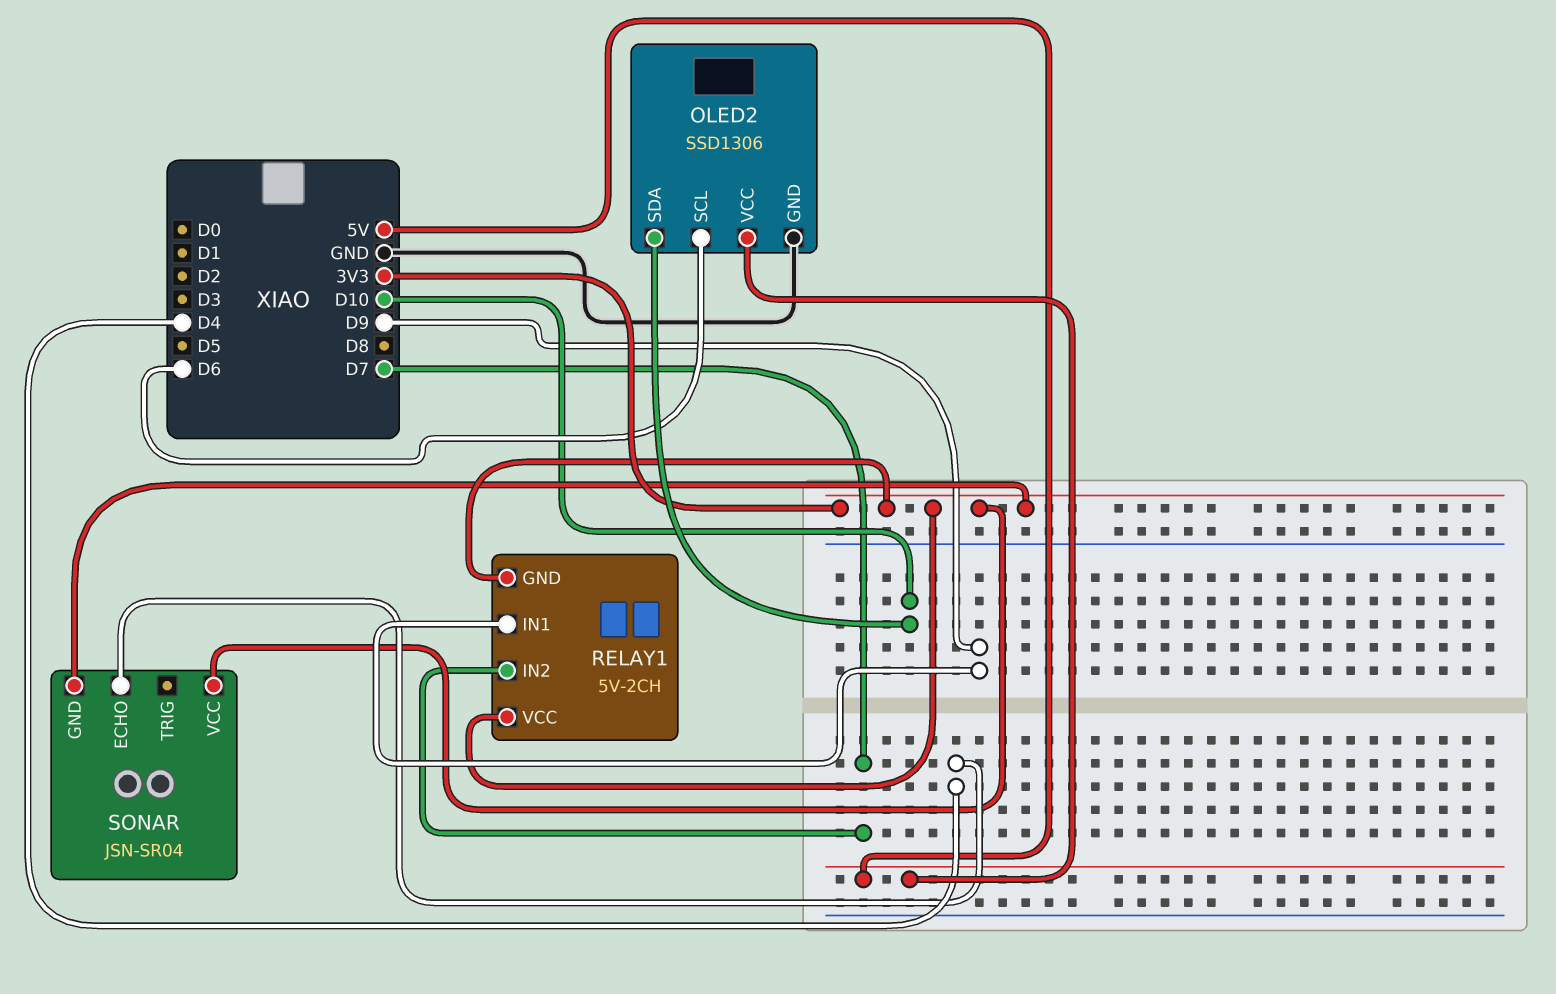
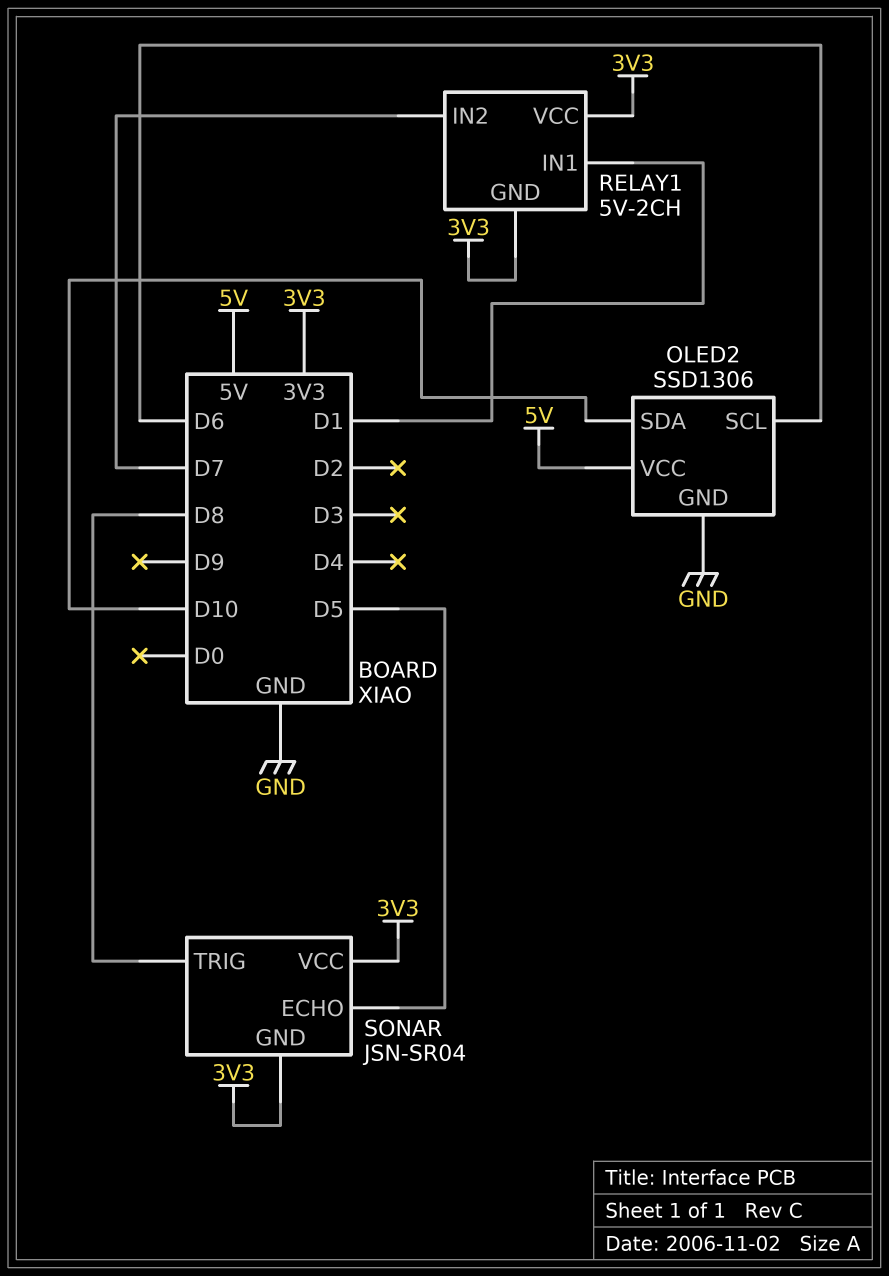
RELAY1 pin IN1: D9 -> D1
SONAR pin ECHO: D4 -> D5
SONAR pin TRIG: none -> D8

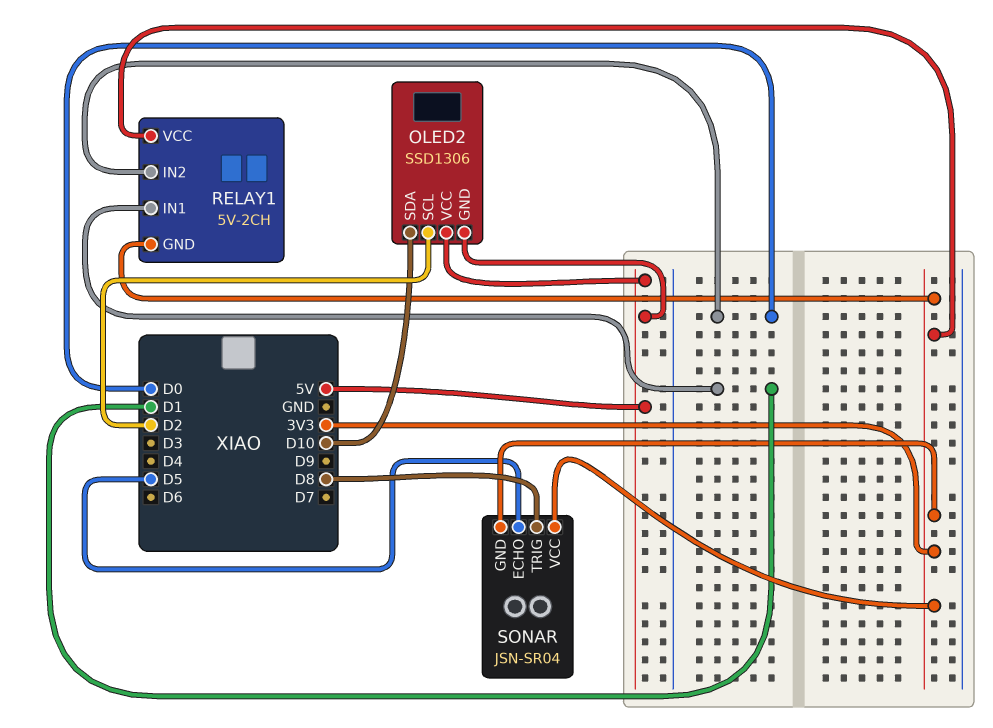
OLED2 pin GND: GND -> 5V
OLED2 pin SCL: D6 -> D2
RELAY1 pin IN2: D7 -> D0

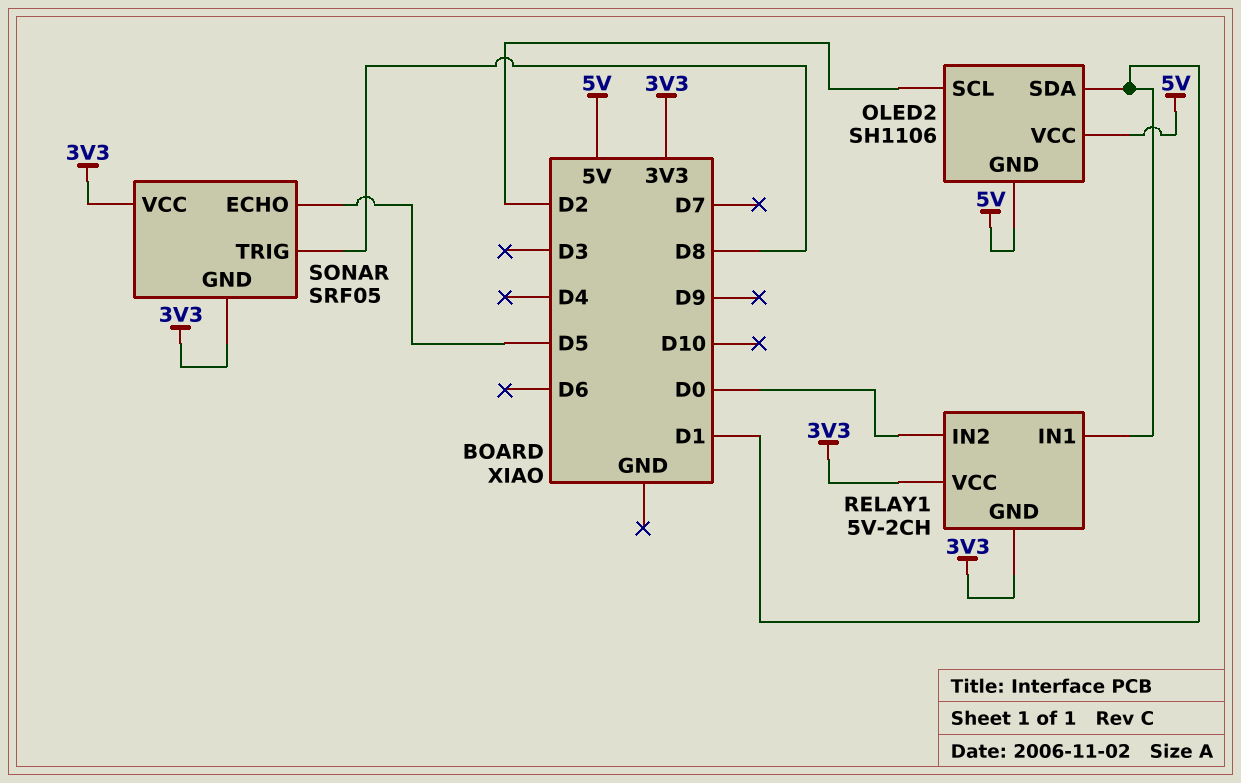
OLED2: SSD1306 -> SH1106
OLED2 pin SDA: D10 -> D1
SONAR: JSN-SR04 -> SRF05

